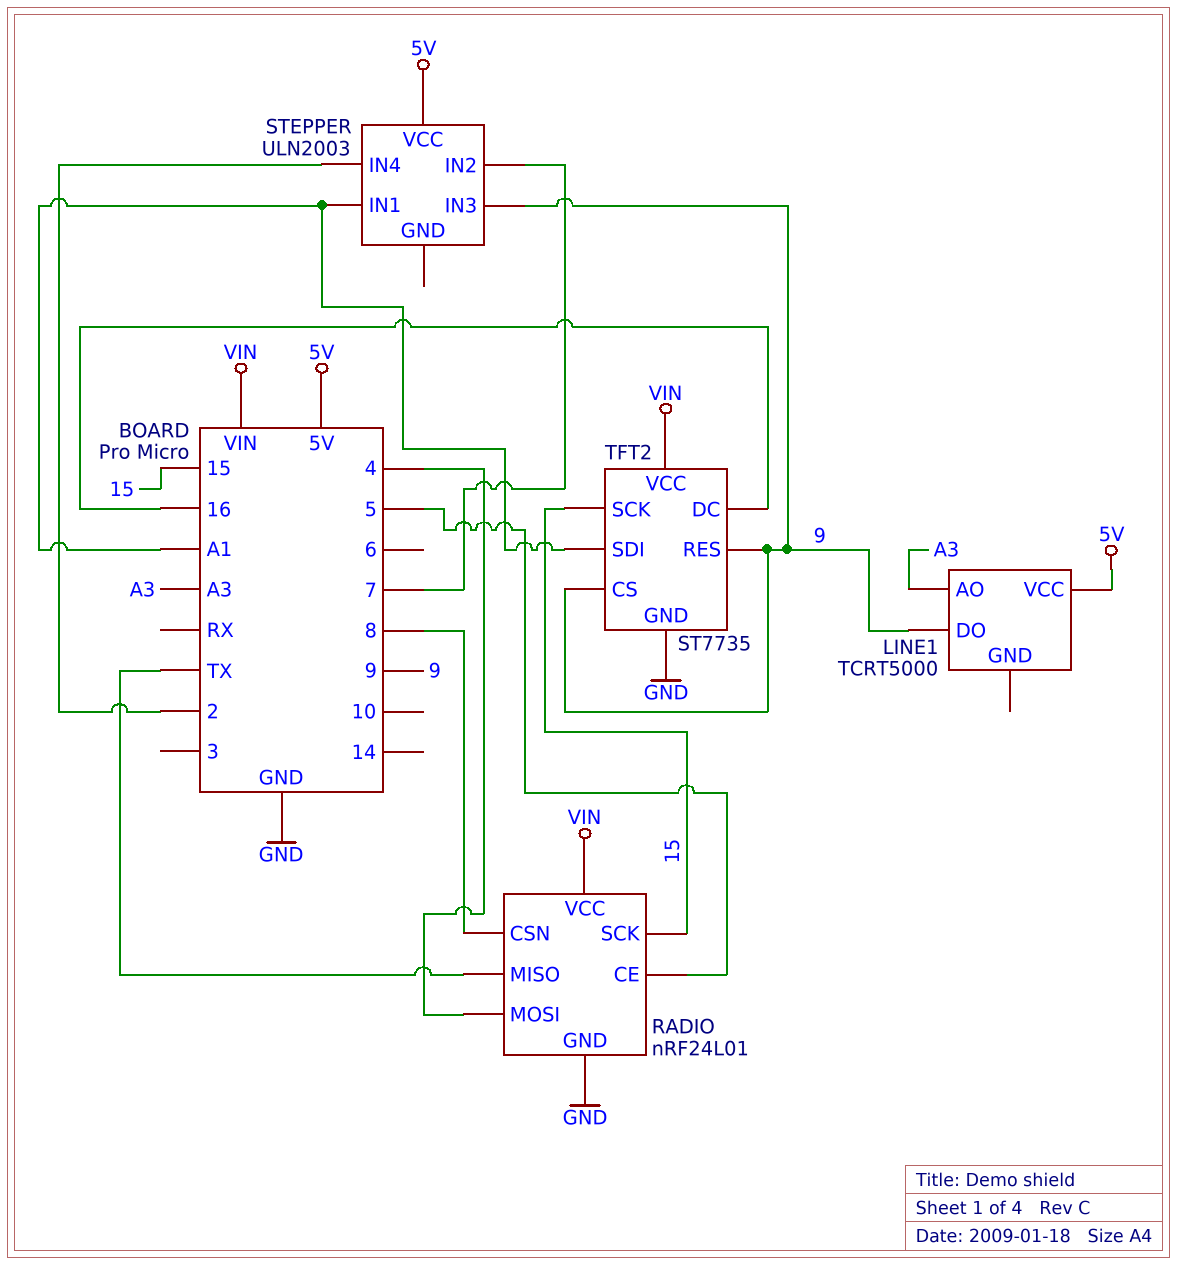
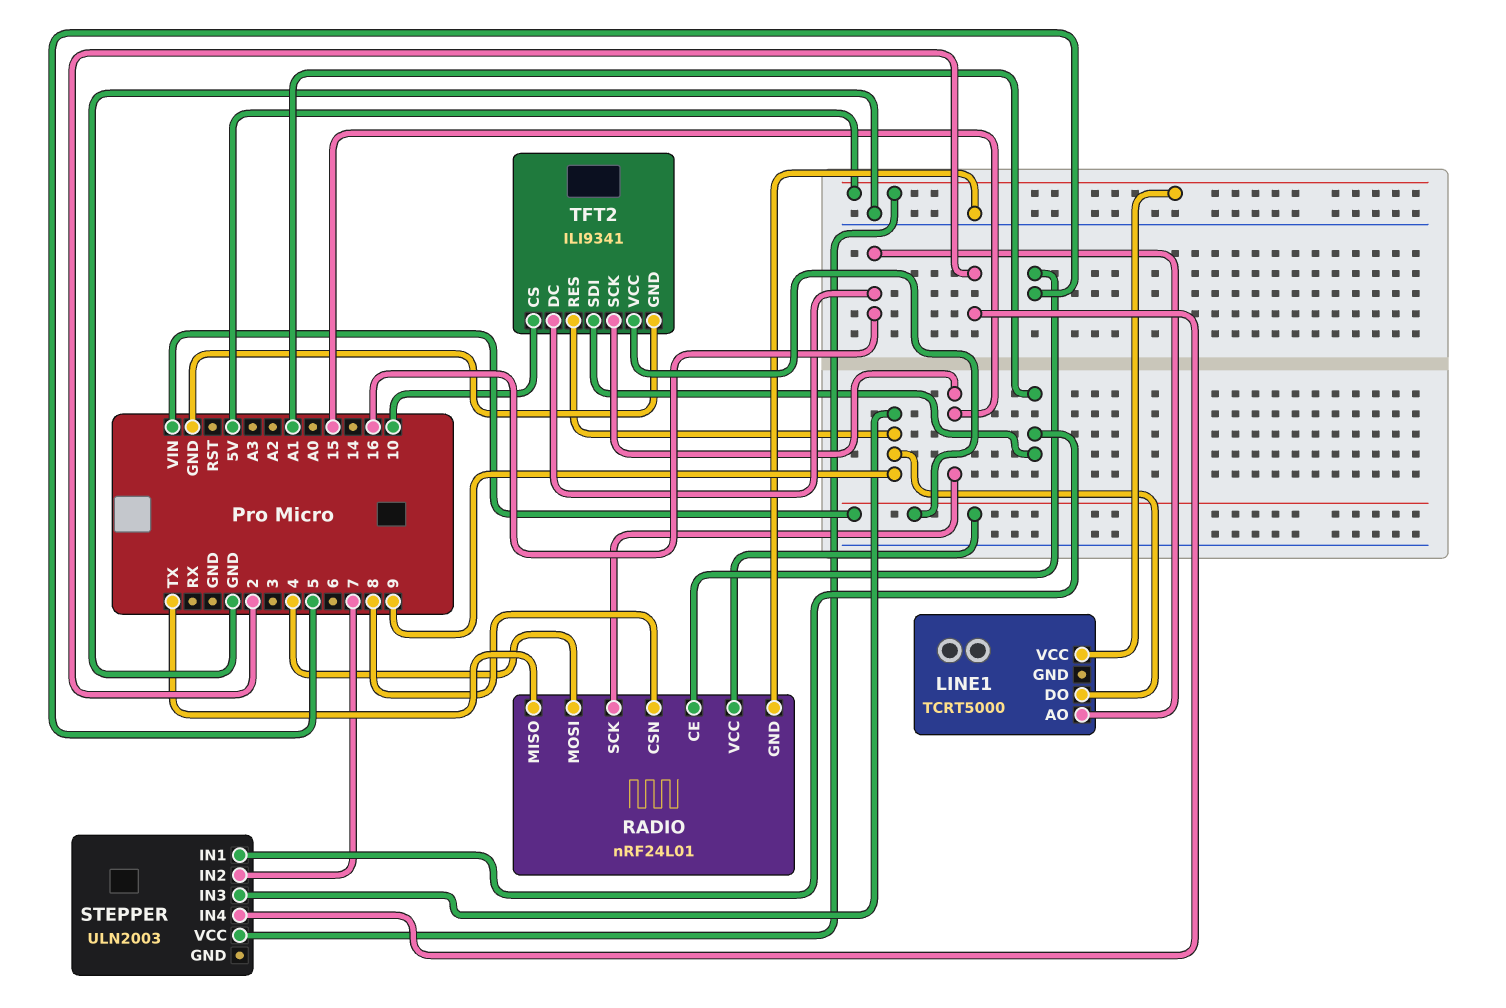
LINE1 pin AO: A3 -> 16
TFT2: ST7735 -> ILI9341
TFT2 pin CS: 9 -> 10

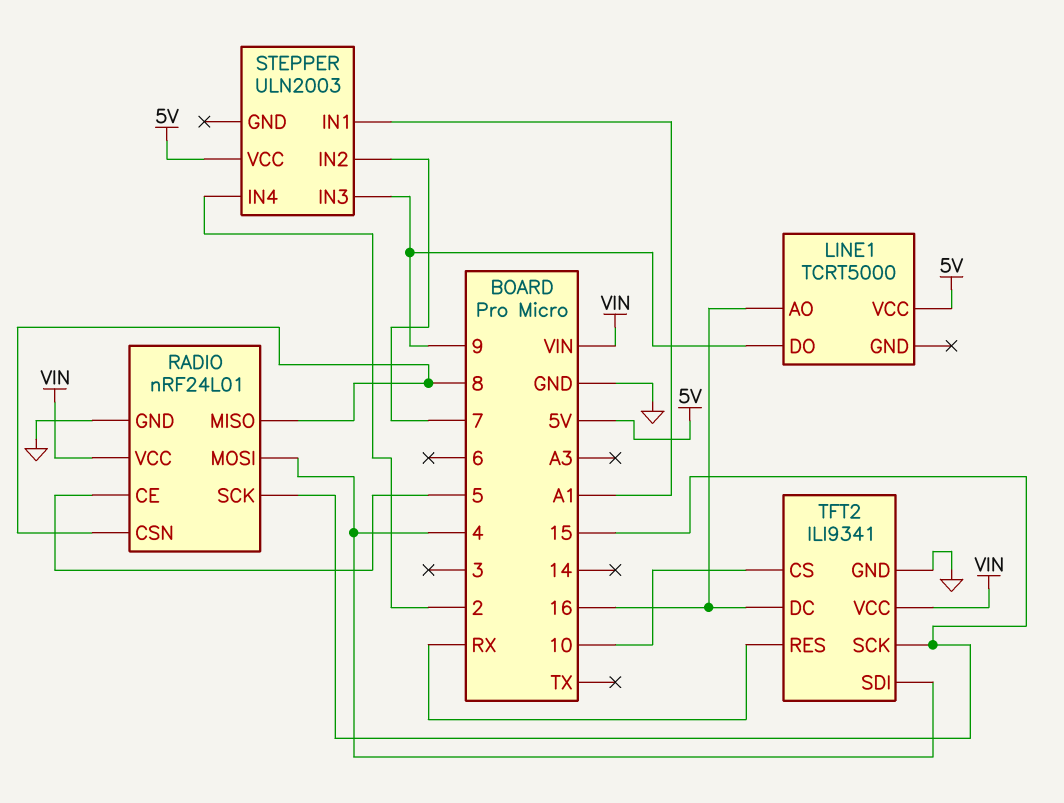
RADIO pin MISO: TX -> 8
TFT2 pin RES: 9 -> RX
TFT2 pin SDI: A1 -> 4

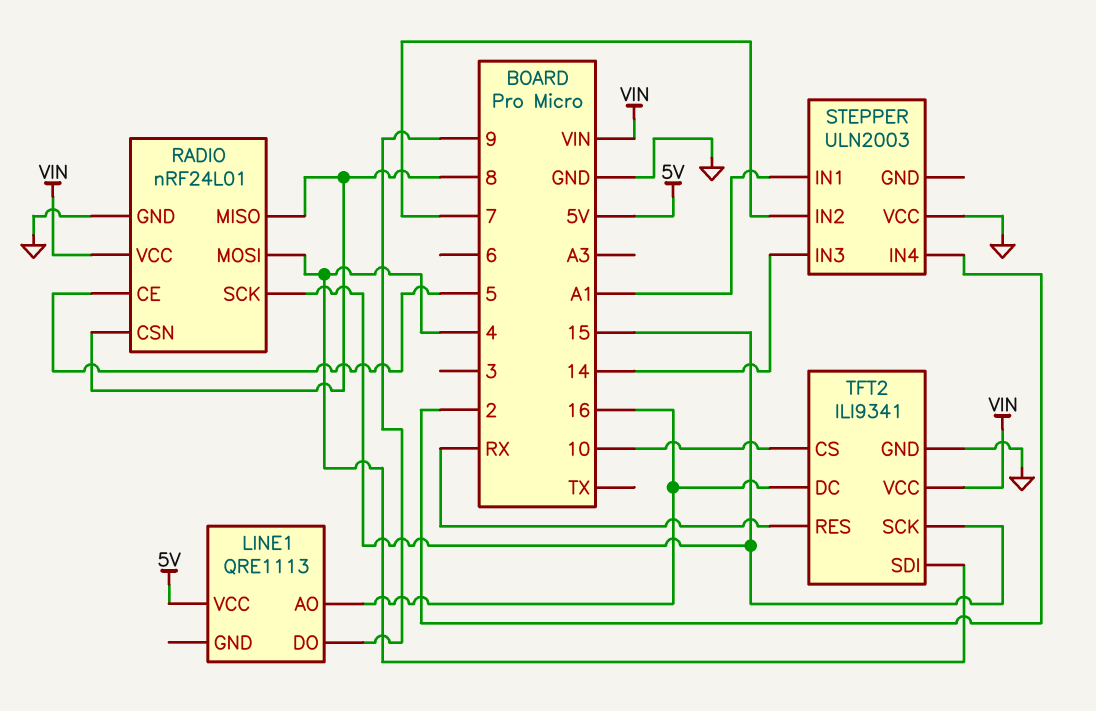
LINE1: TCRT5000 -> QRE1113
STEPPER pin IN3: 9 -> 14
STEPPER pin VCC: 5V -> GND

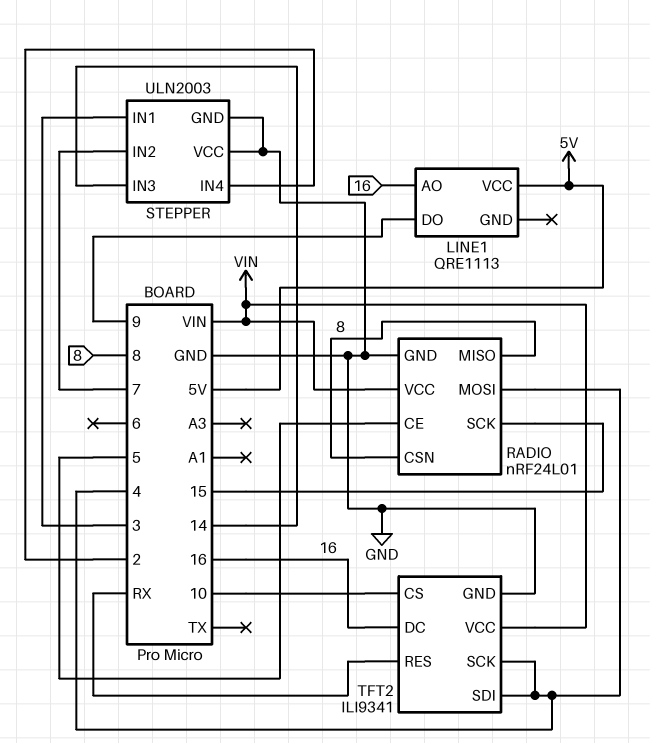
STEPPER pin GND: none -> GND
STEPPER pin IN1: A1 -> 3
TFT2 pin SCK: 15 -> 4

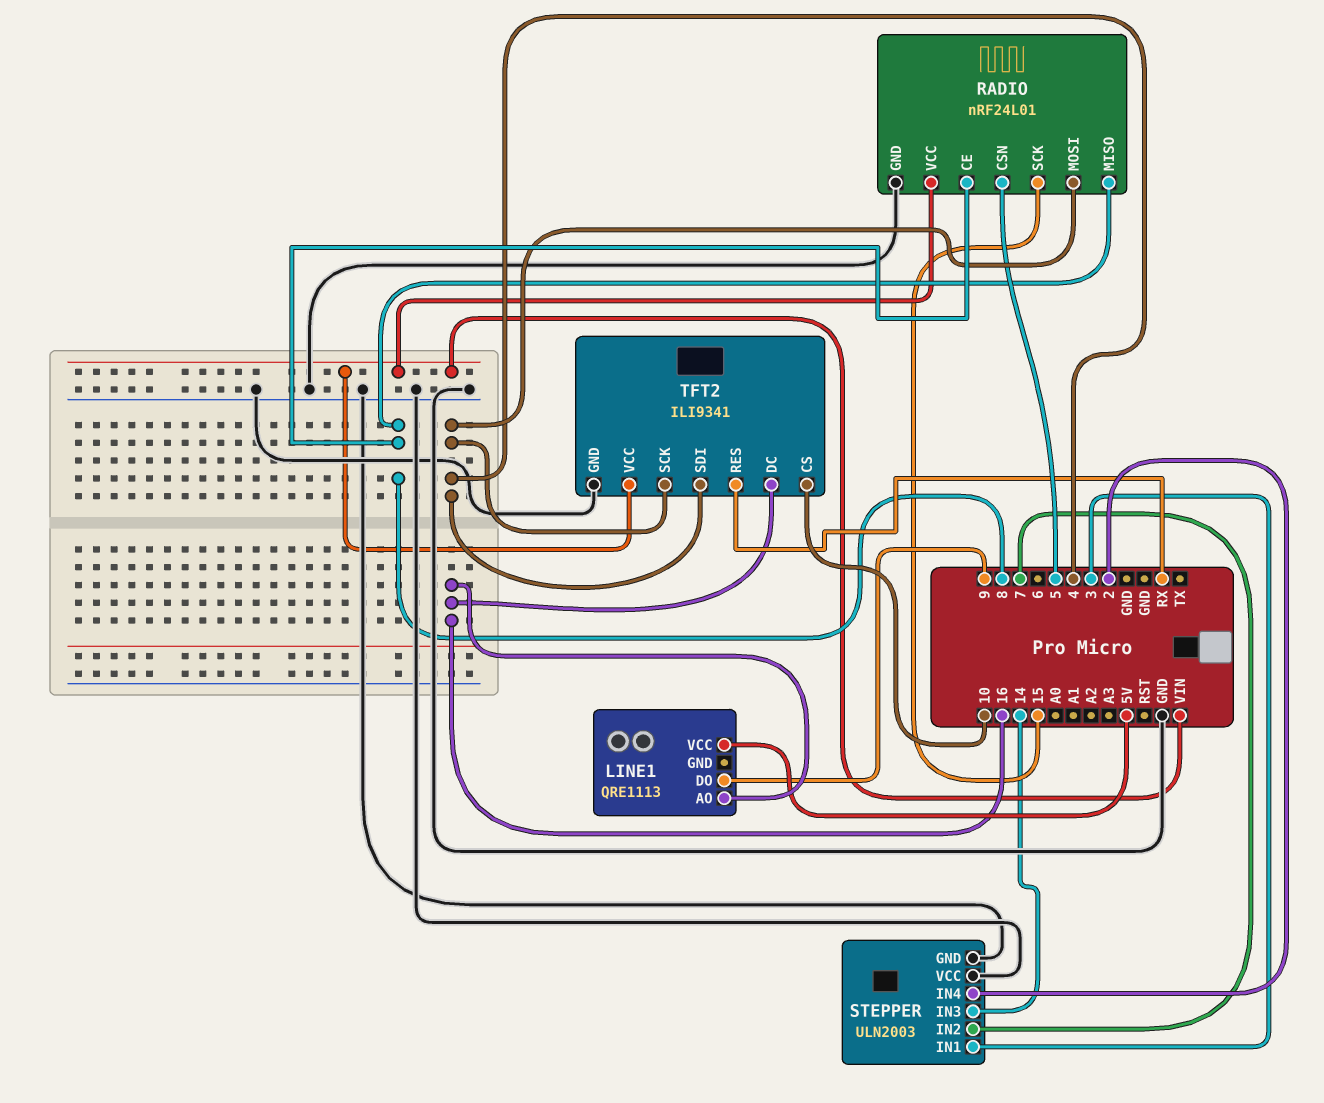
RADIO pin CE: 5 -> 8
RADIO pin CSN: 8 -> 5

